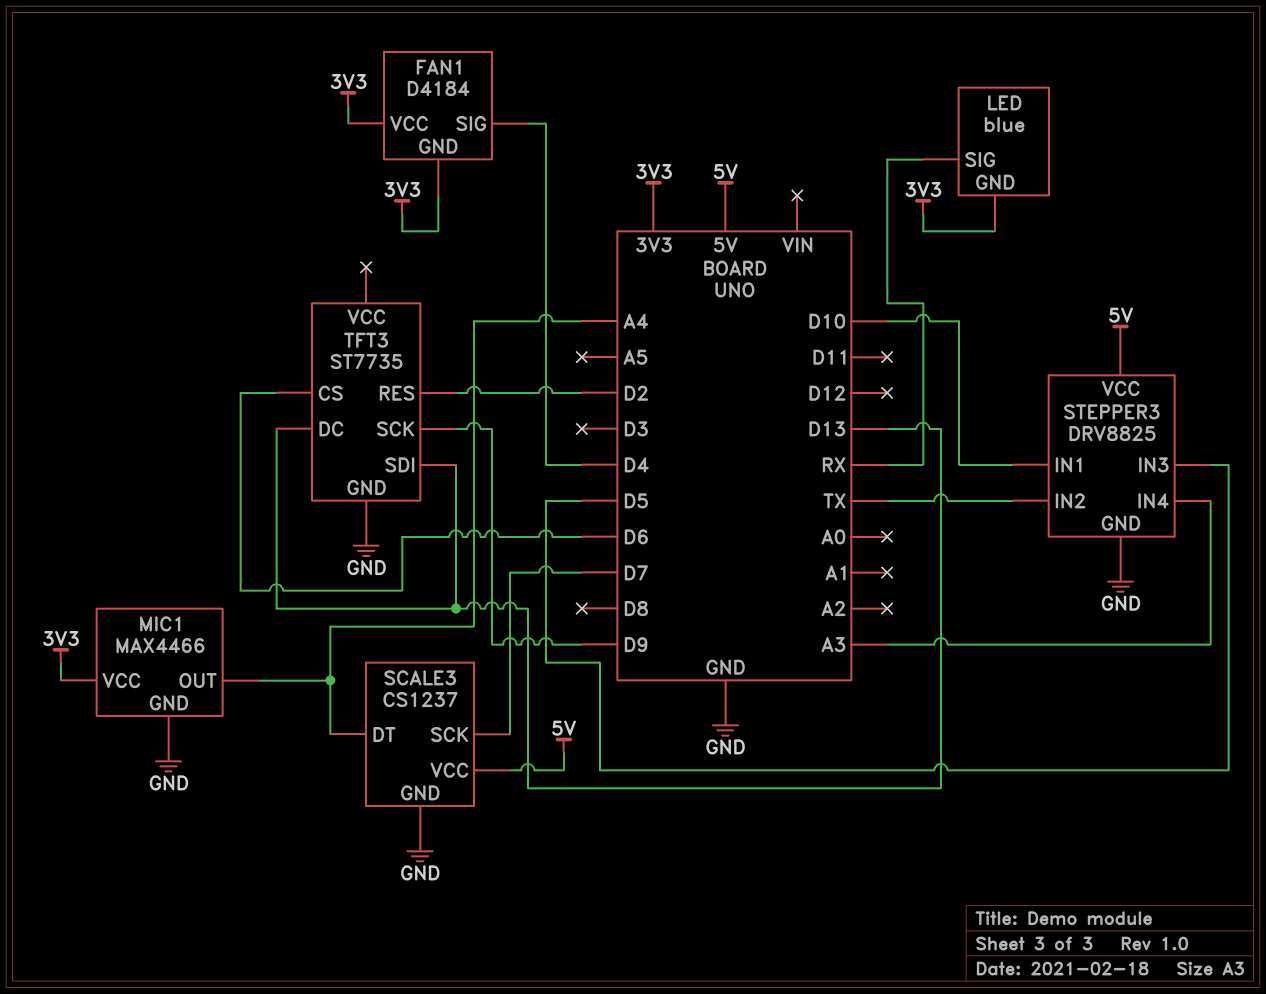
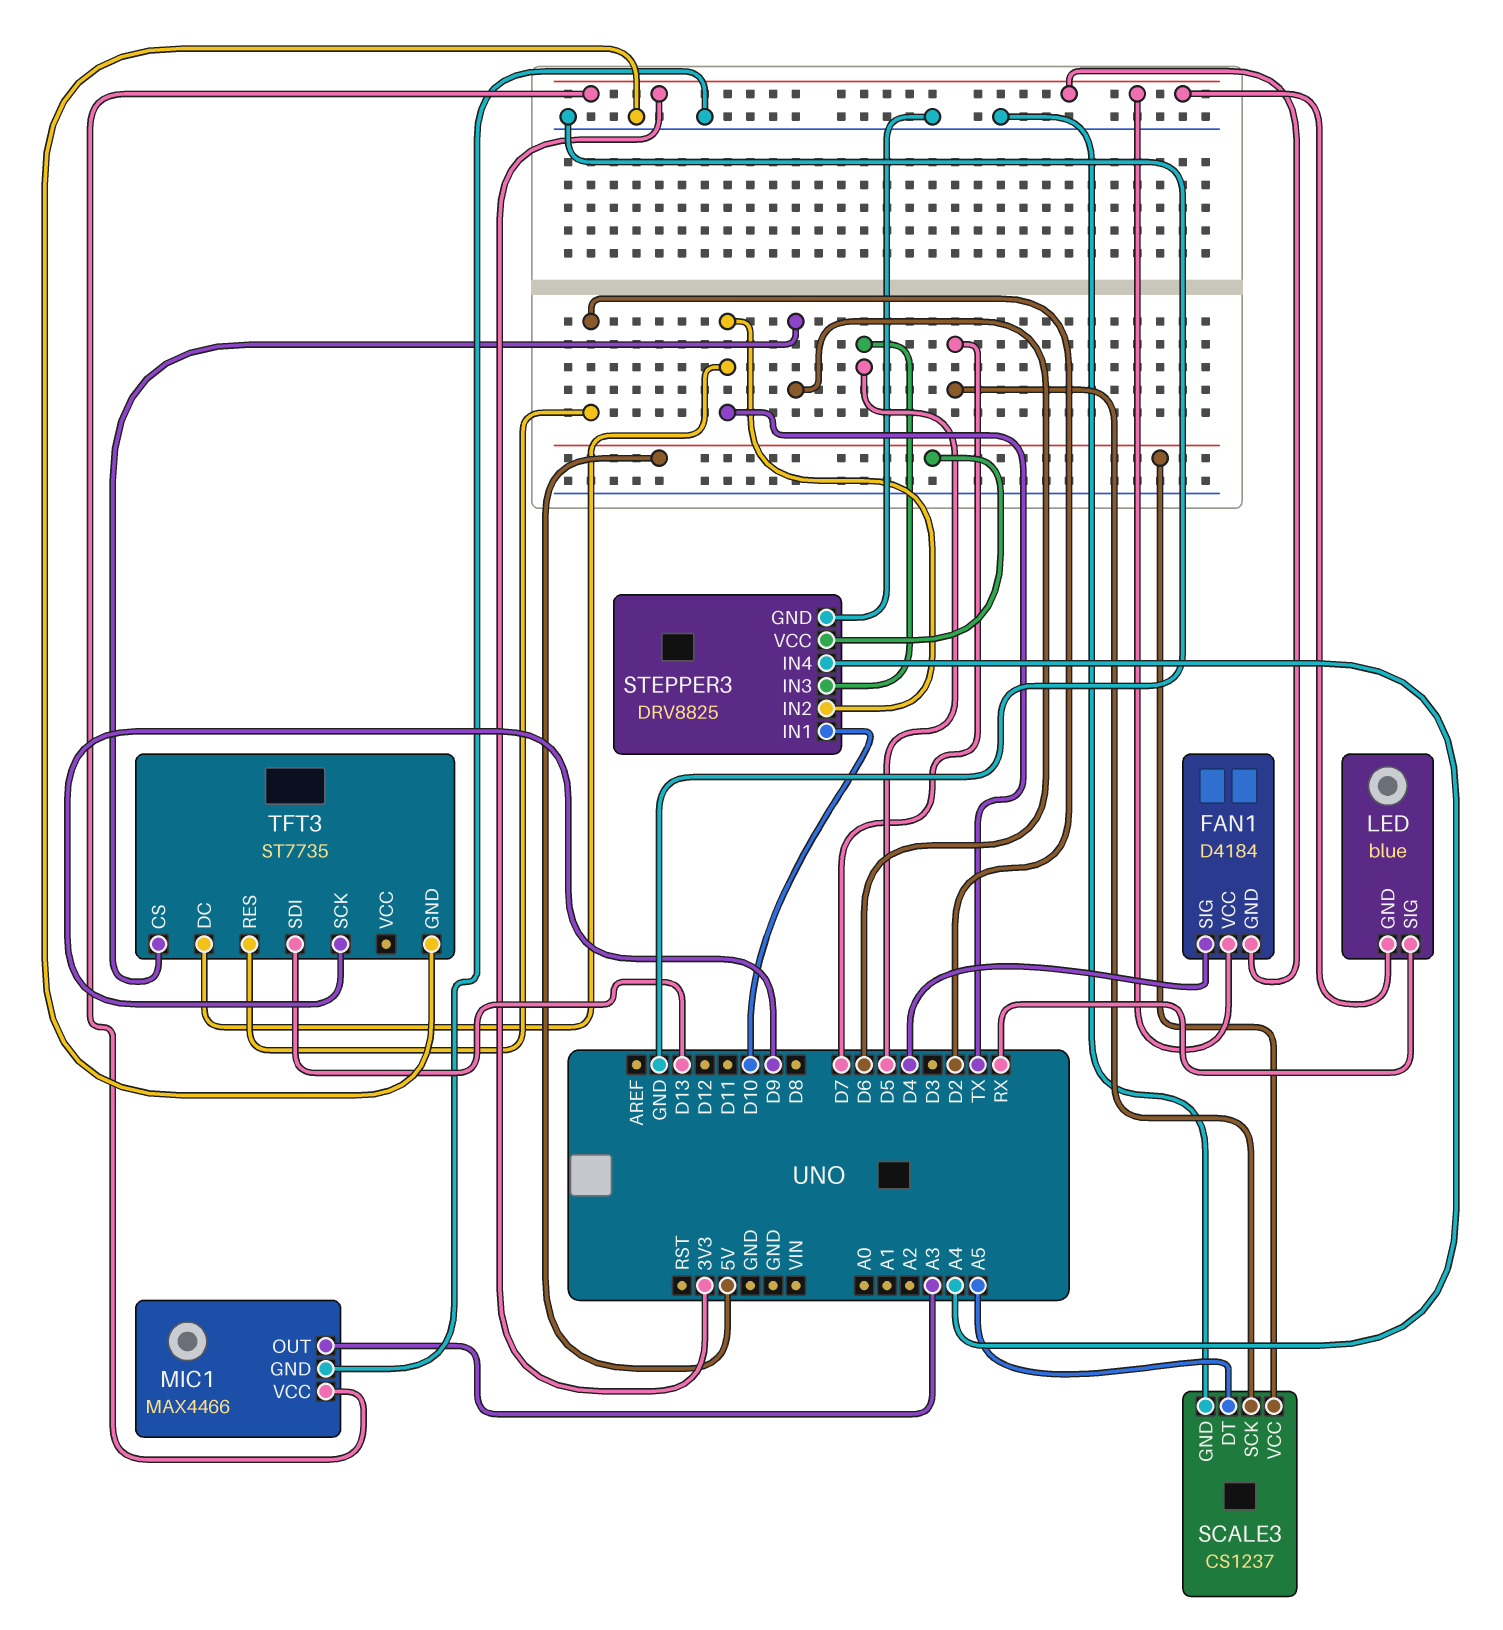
MIC1 pin OUT: A4 -> A3
SCALE3 pin DT: A4 -> A5
STEPPER3 pin IN4: A3 -> A4
TFT3 pin DC: D13 -> TX

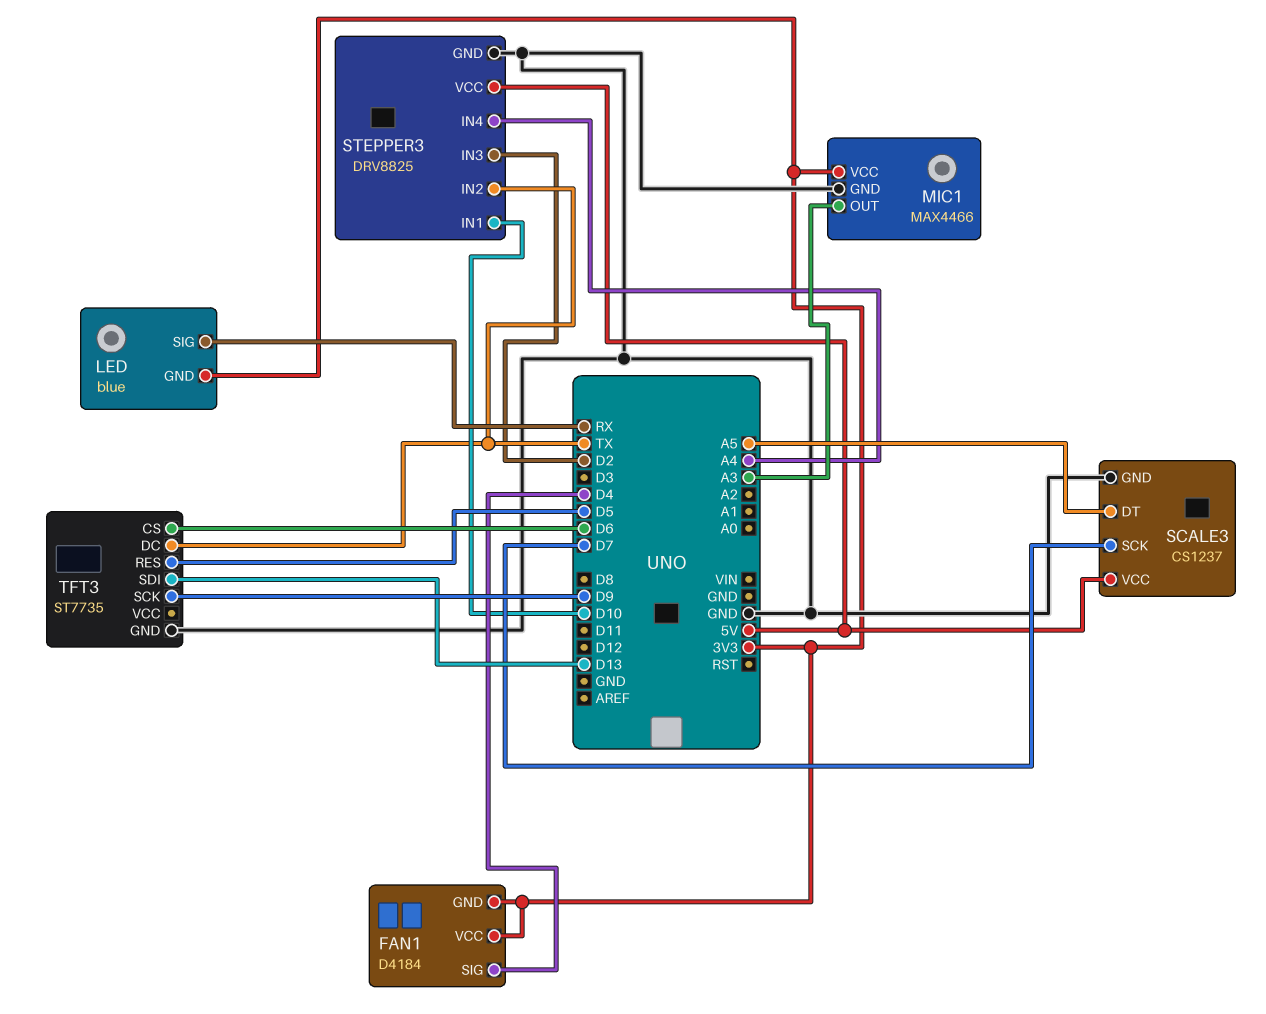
STEPPER3 pin IN3: D5 -> D2
TFT3 pin RES: D2 -> D5

